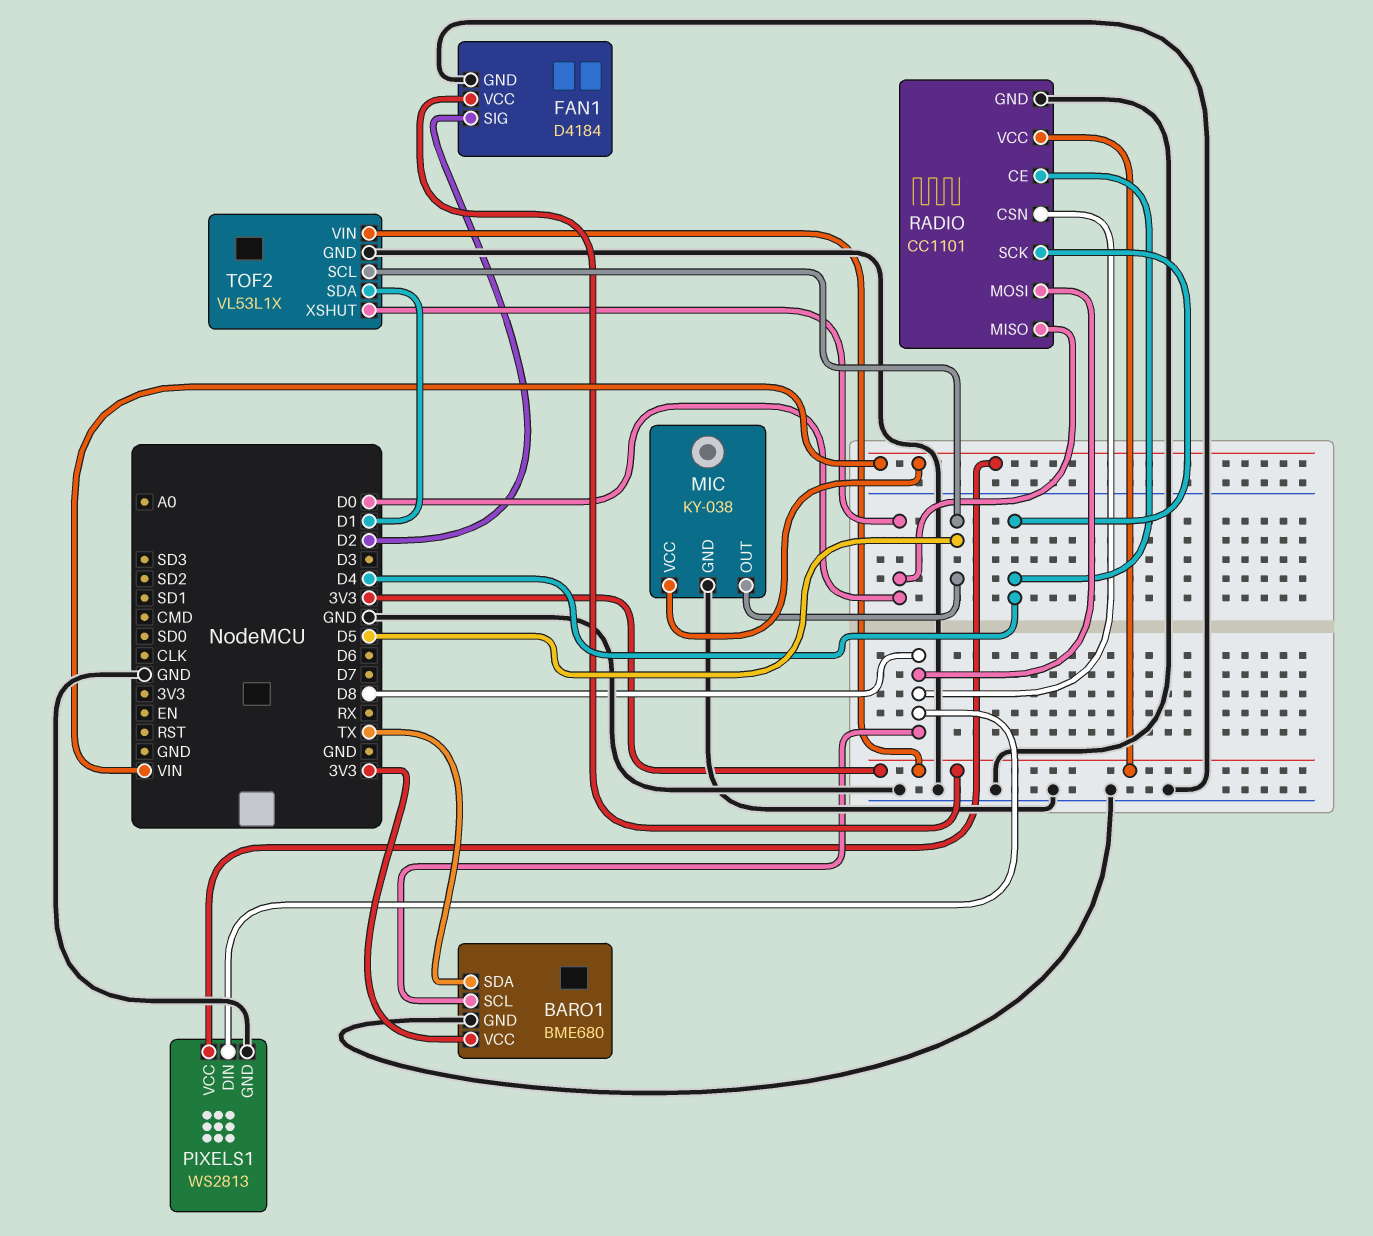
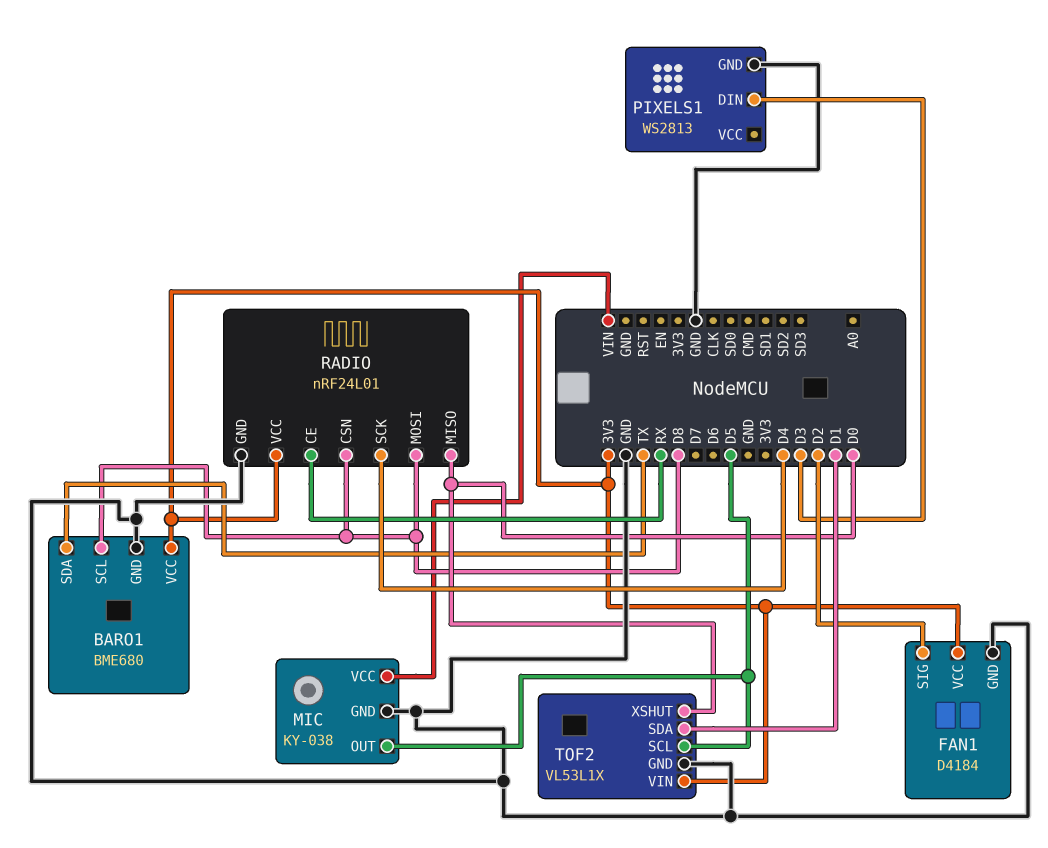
PIXELS1 pin DIN: D8 -> D3
PIXELS1 pin VCC: VIN -> none
RADIO: CC1101 -> nRF24L01
RADIO pin CE: D4 -> RX

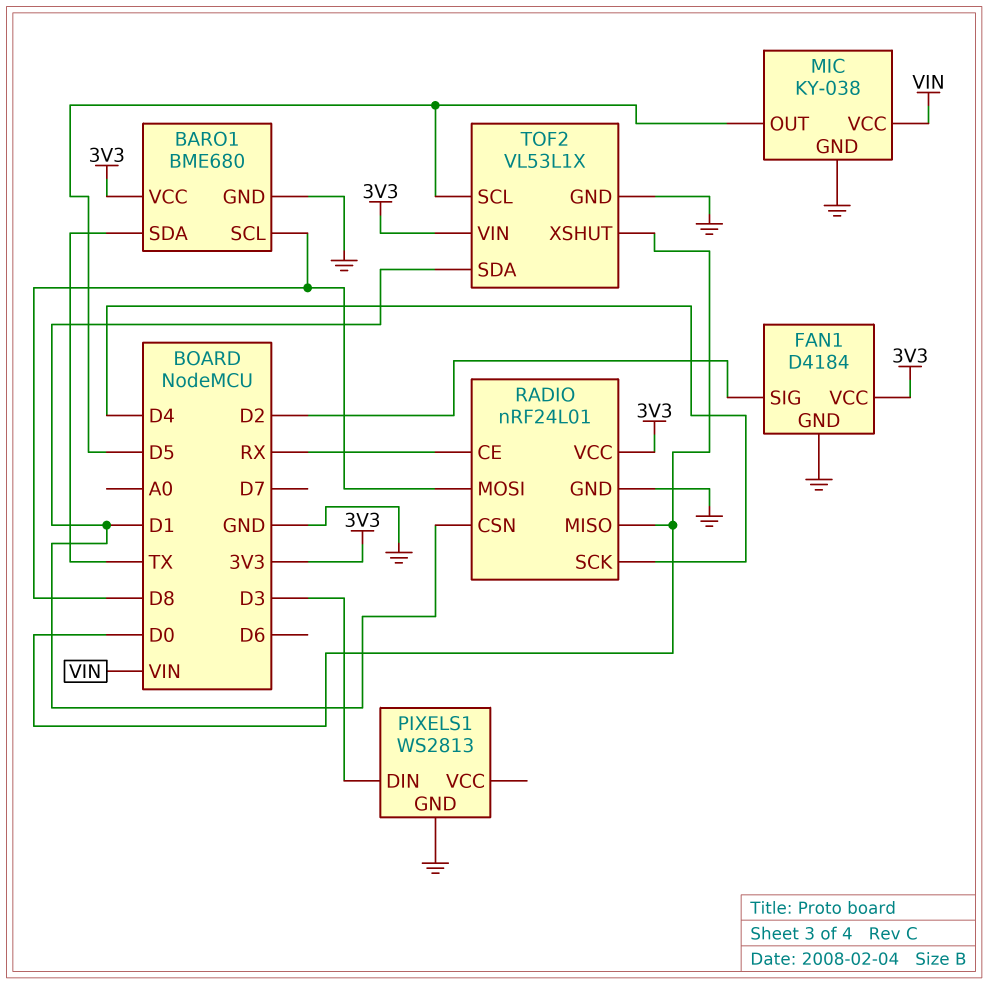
RADIO pin CSN: D8 -> D1

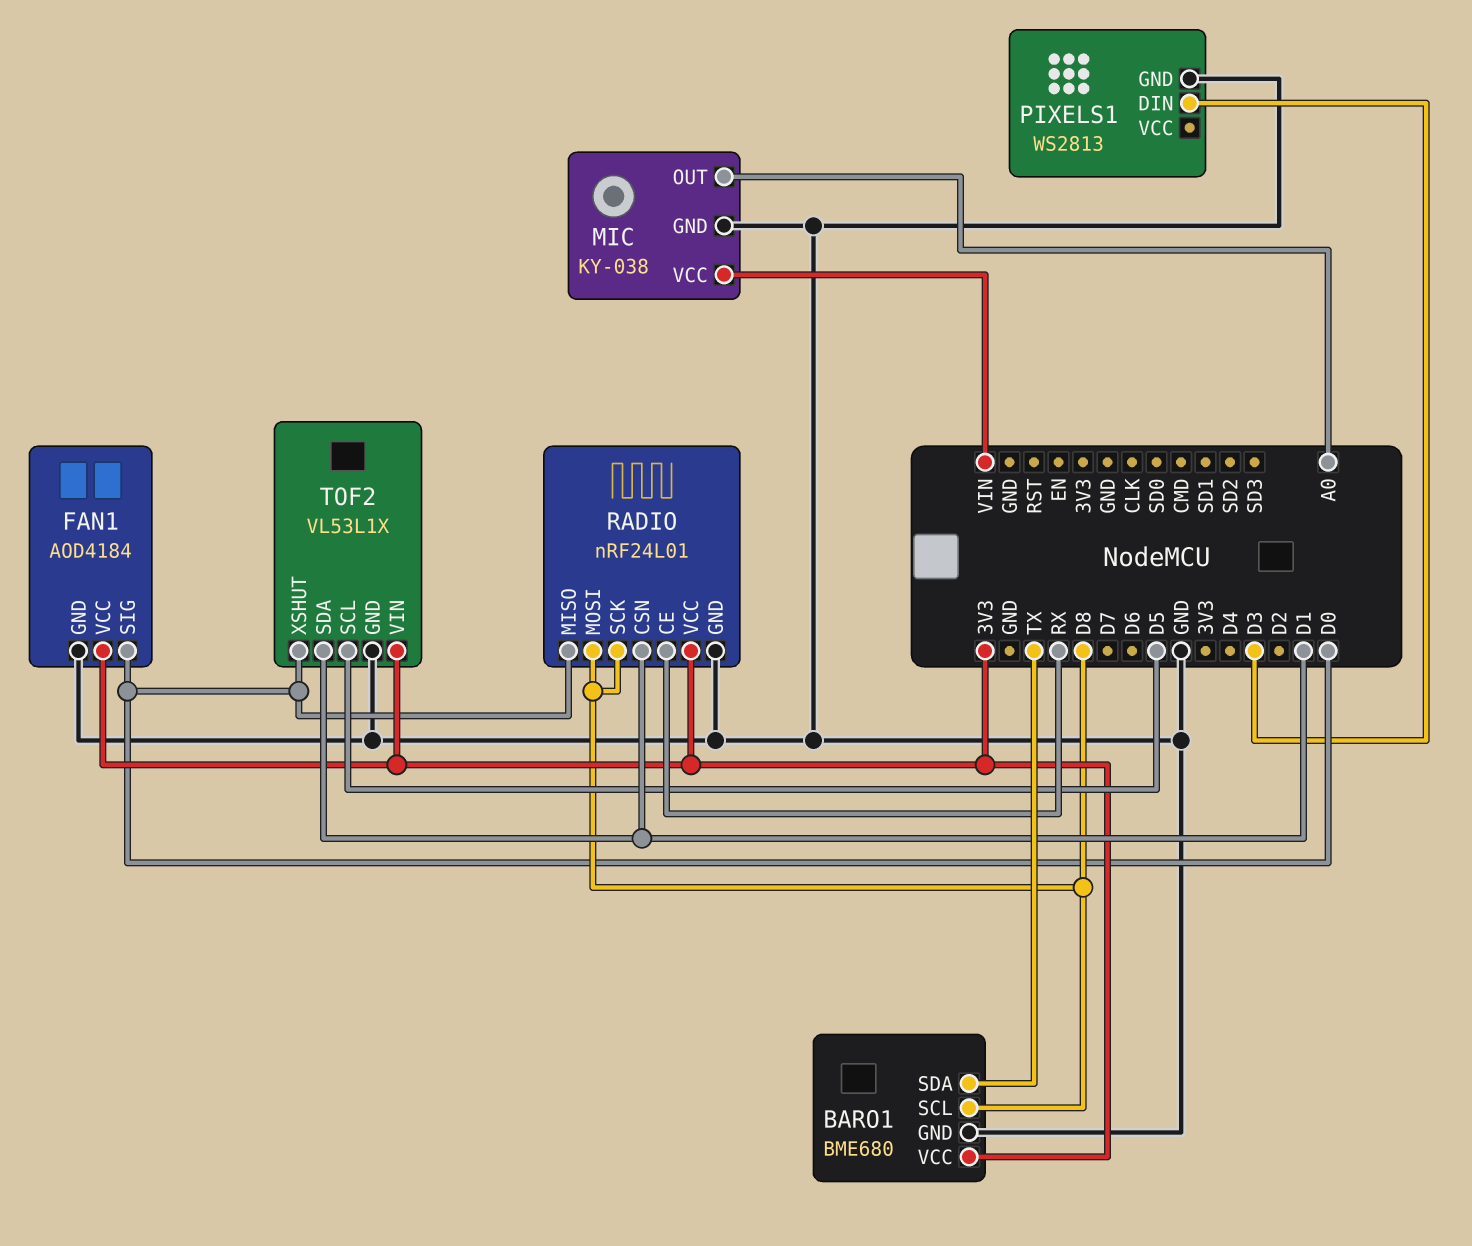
FAN1: D4184 -> AOD4184
FAN1 pin SIG: D2 -> D0
MIC pin OUT: D5 -> A0
RADIO pin SCK: D4 -> D8

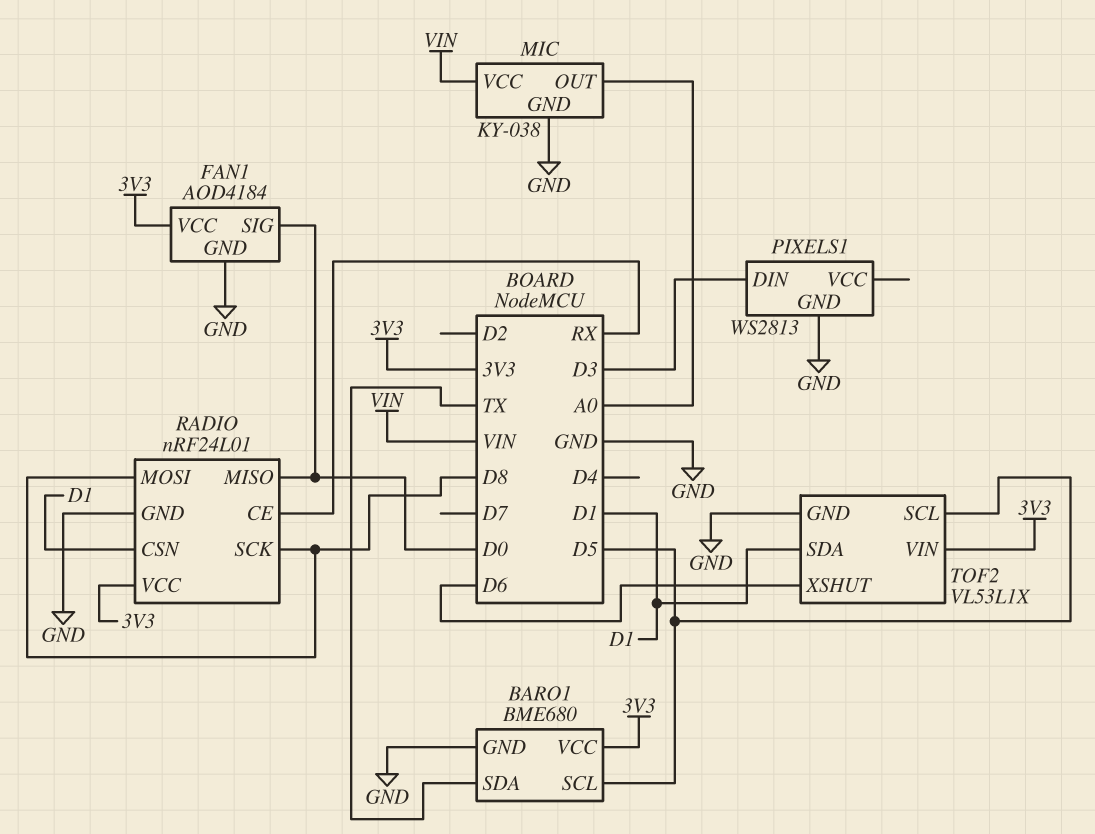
BARO1 pin SCL: D8 -> D5
TOF2 pin XSHUT: D0 -> D6

